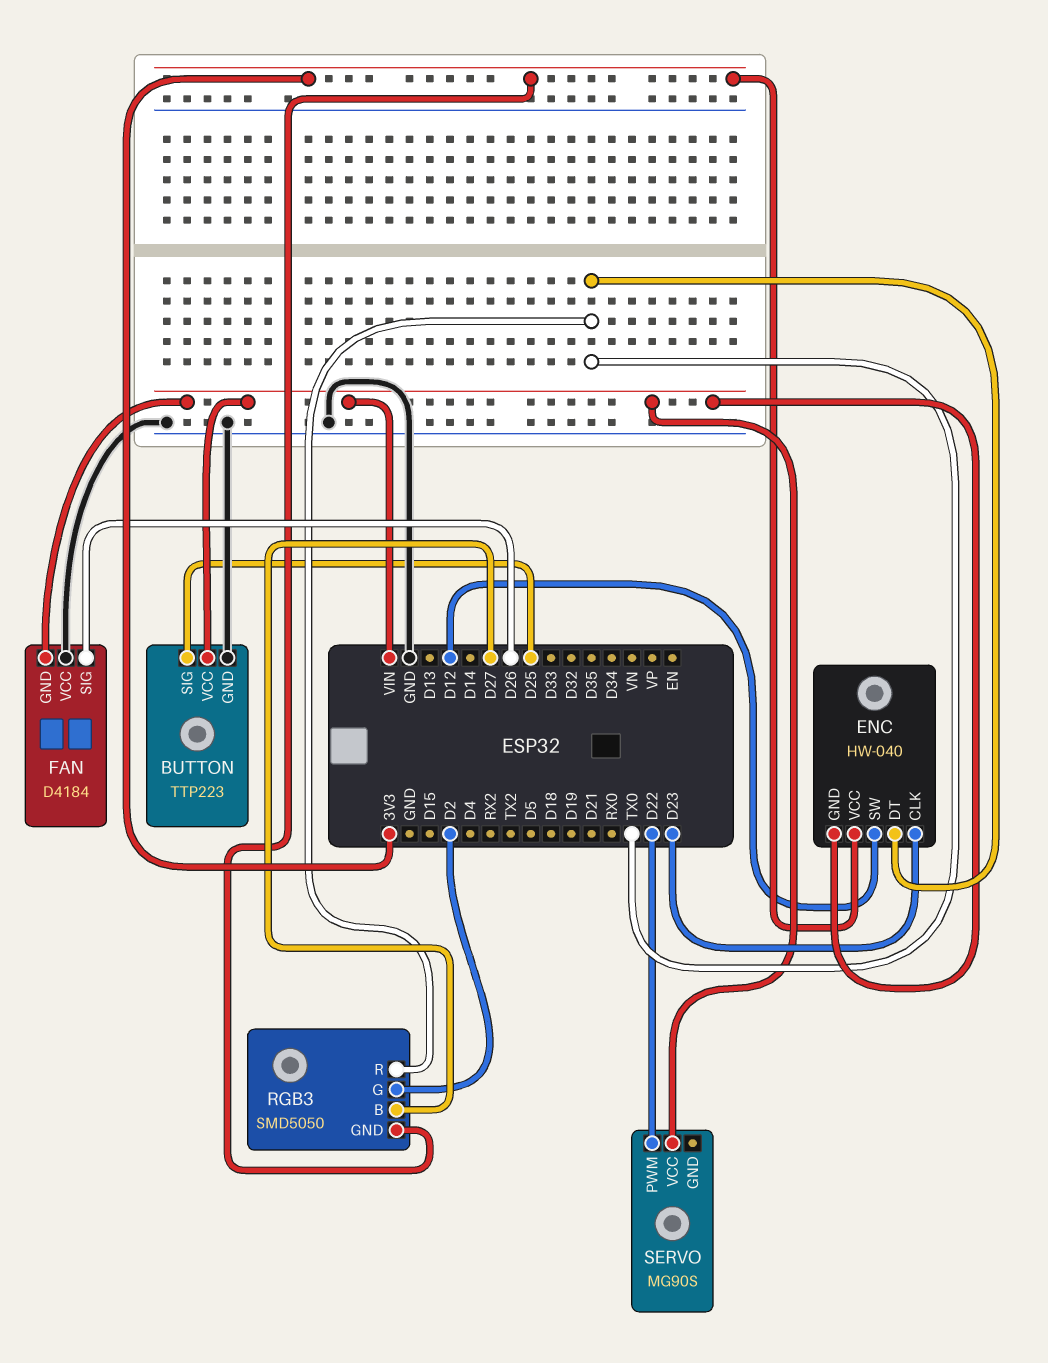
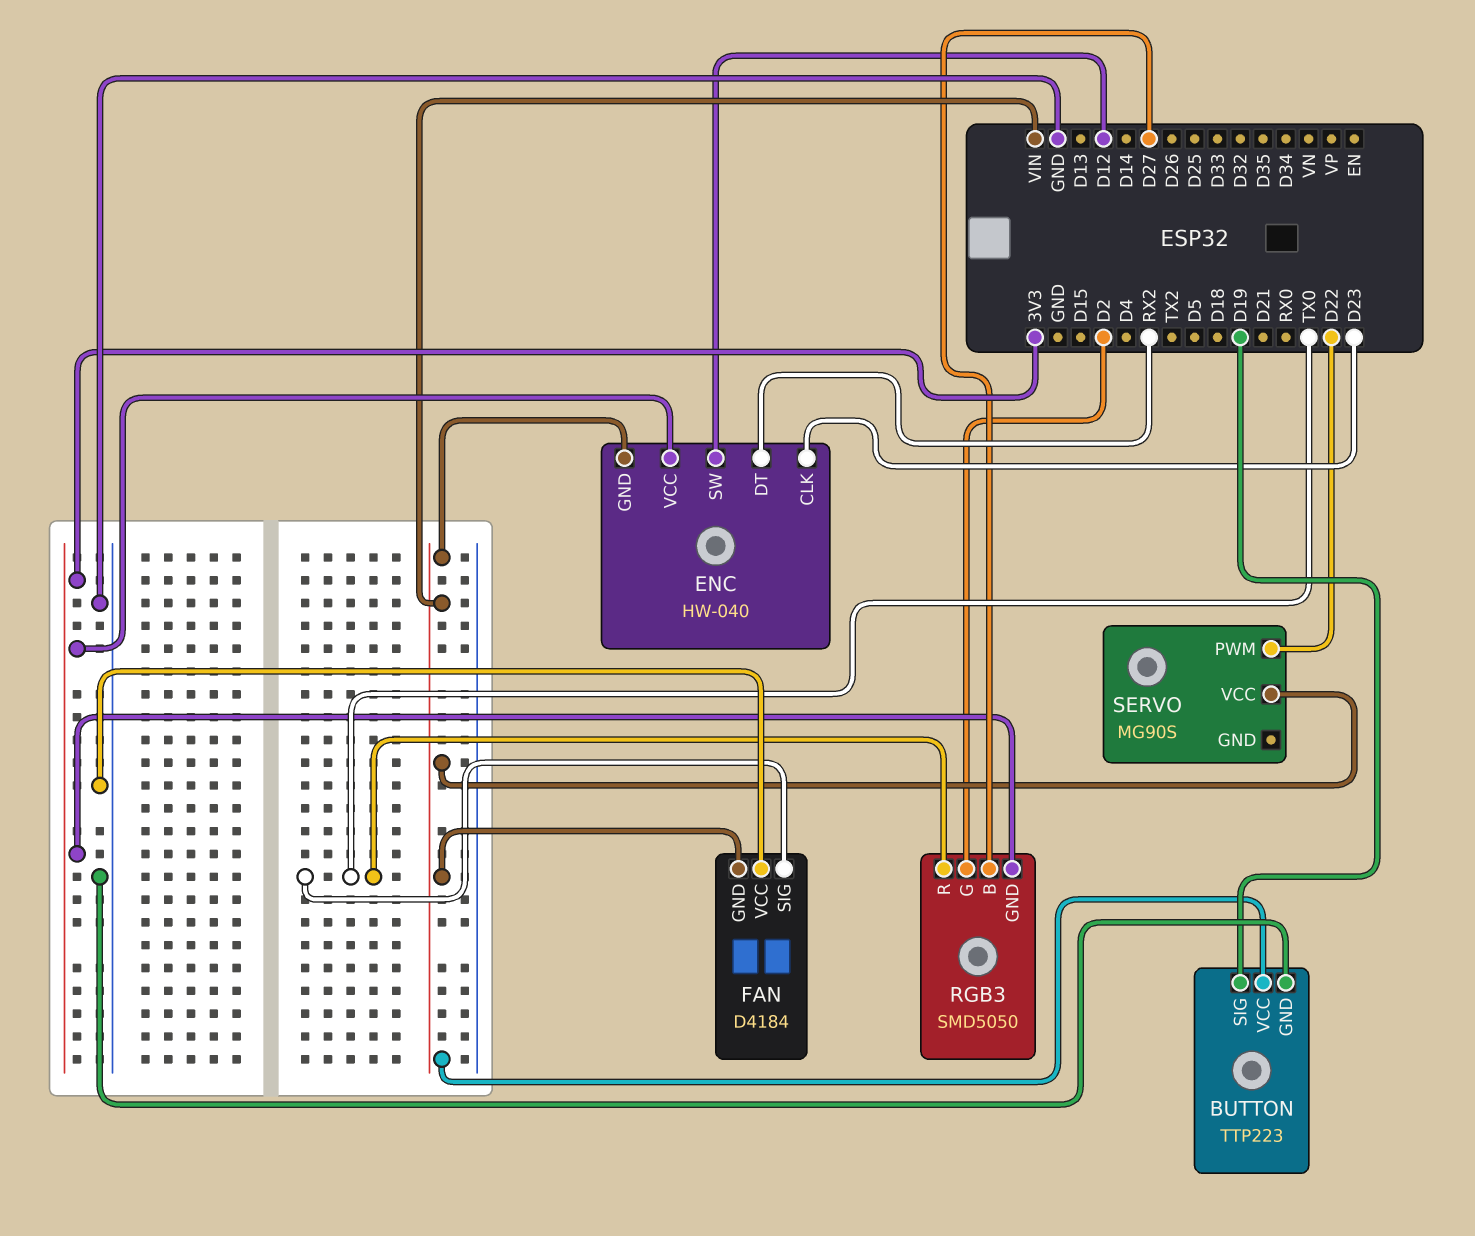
BUTTON pin SIG: D25 -> D19
ENC pin DT: TX0 -> RX2
FAN pin SIG: D26 -> TX0

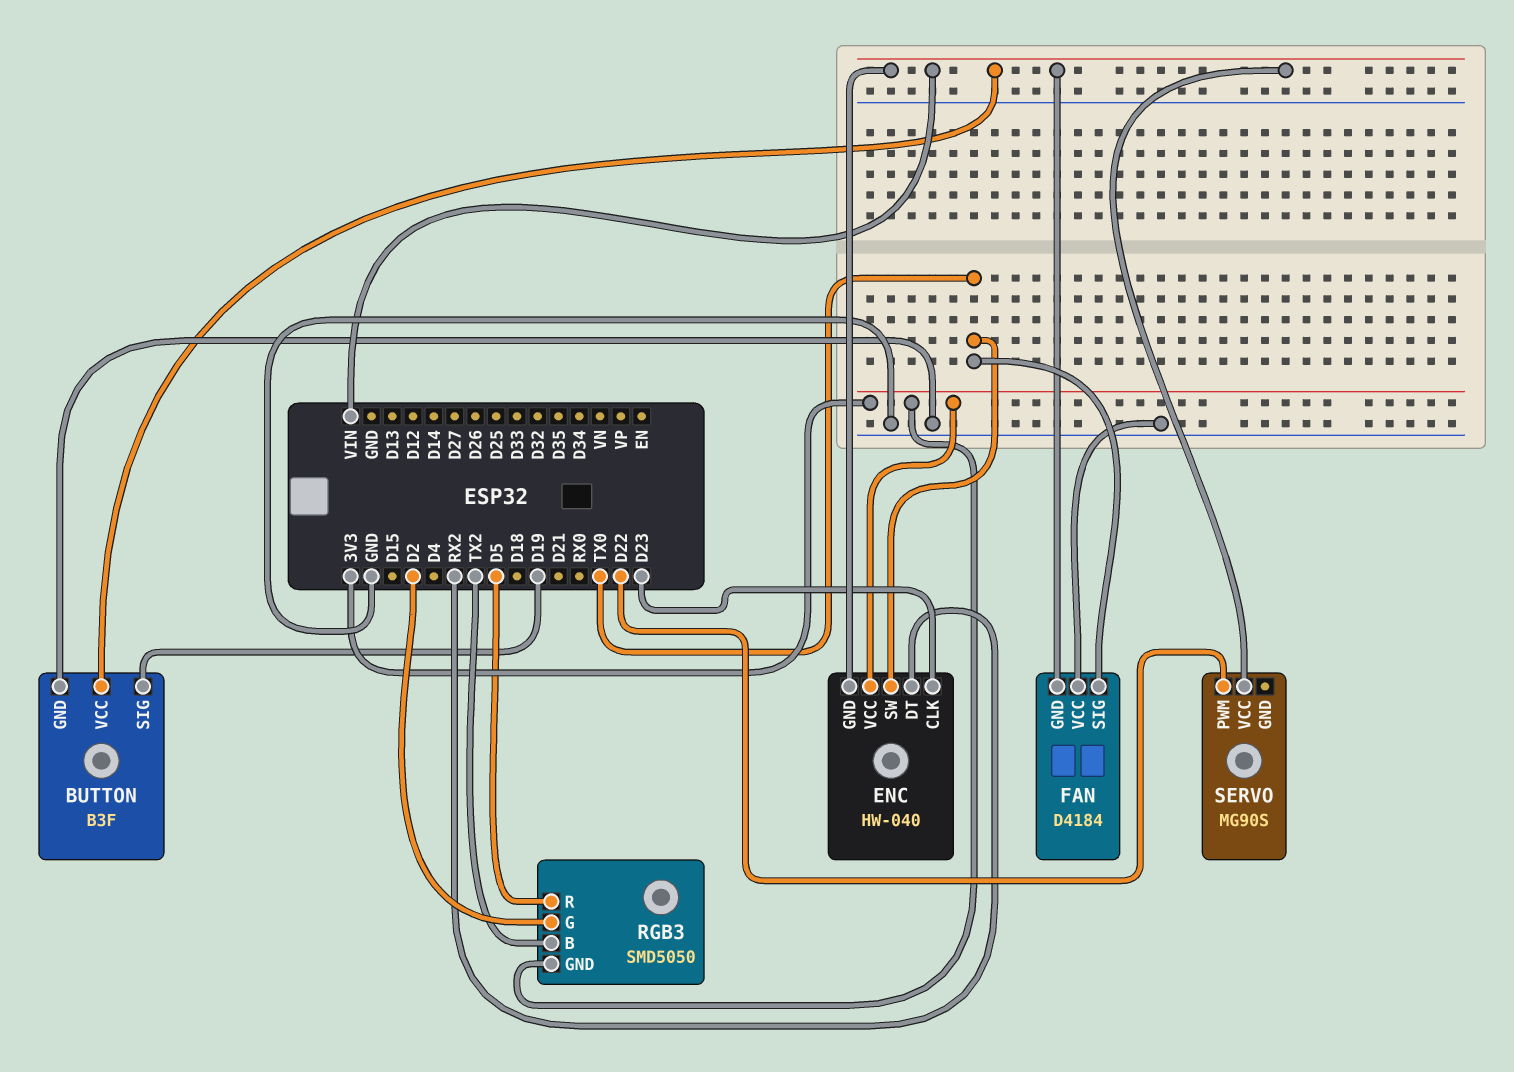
BUTTON: TTP223 -> B3F
ENC pin SW: D12 -> TX0
RGB3 pin B: D27 -> TX2
RGB3 pin R: TX0 -> D5

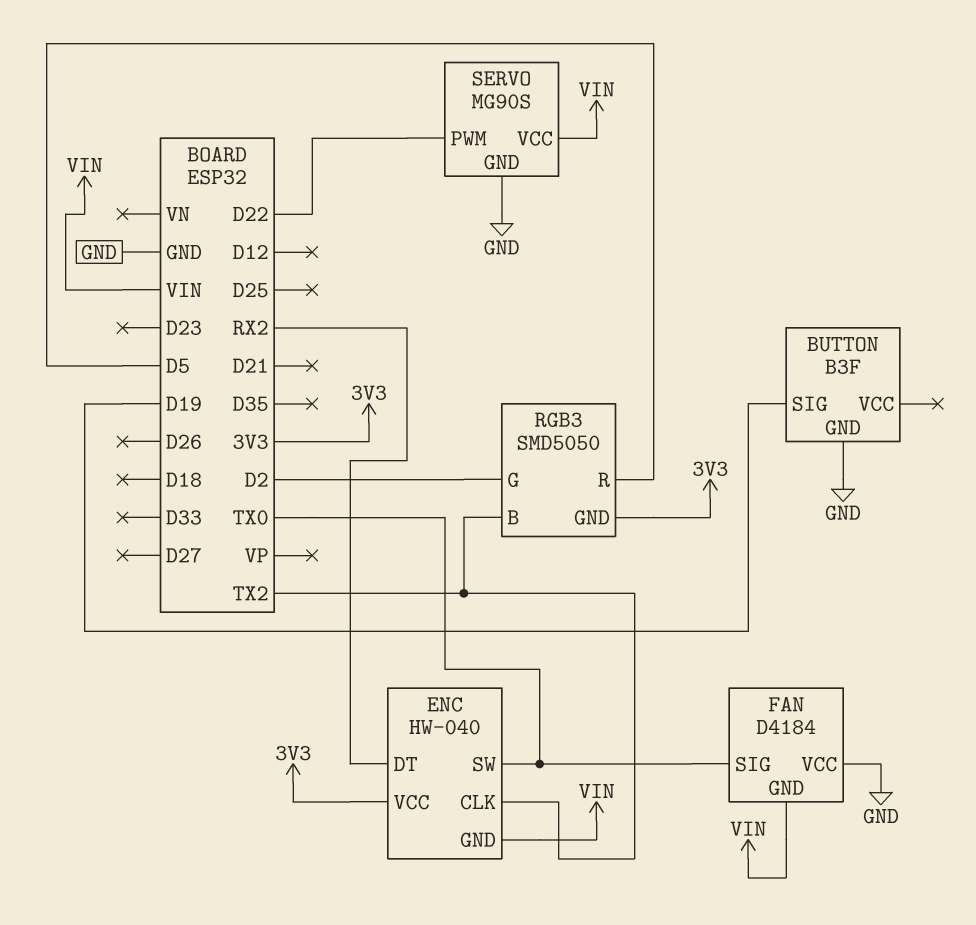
BUTTON pin VCC: VIN -> none
ENC pin CLK: D23 -> TX2
SERVO pin GND: none -> GND

